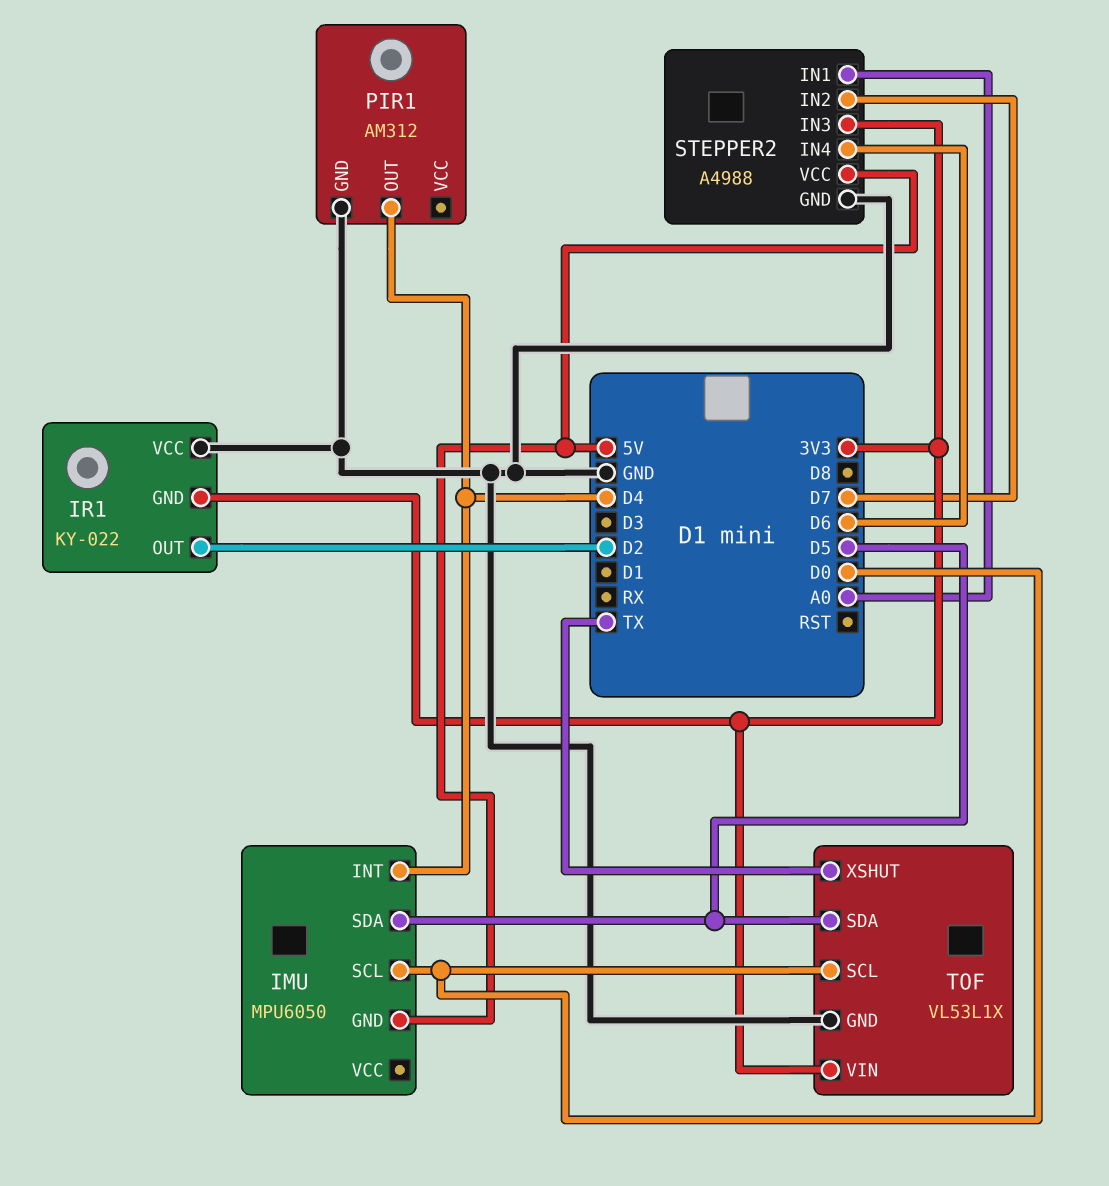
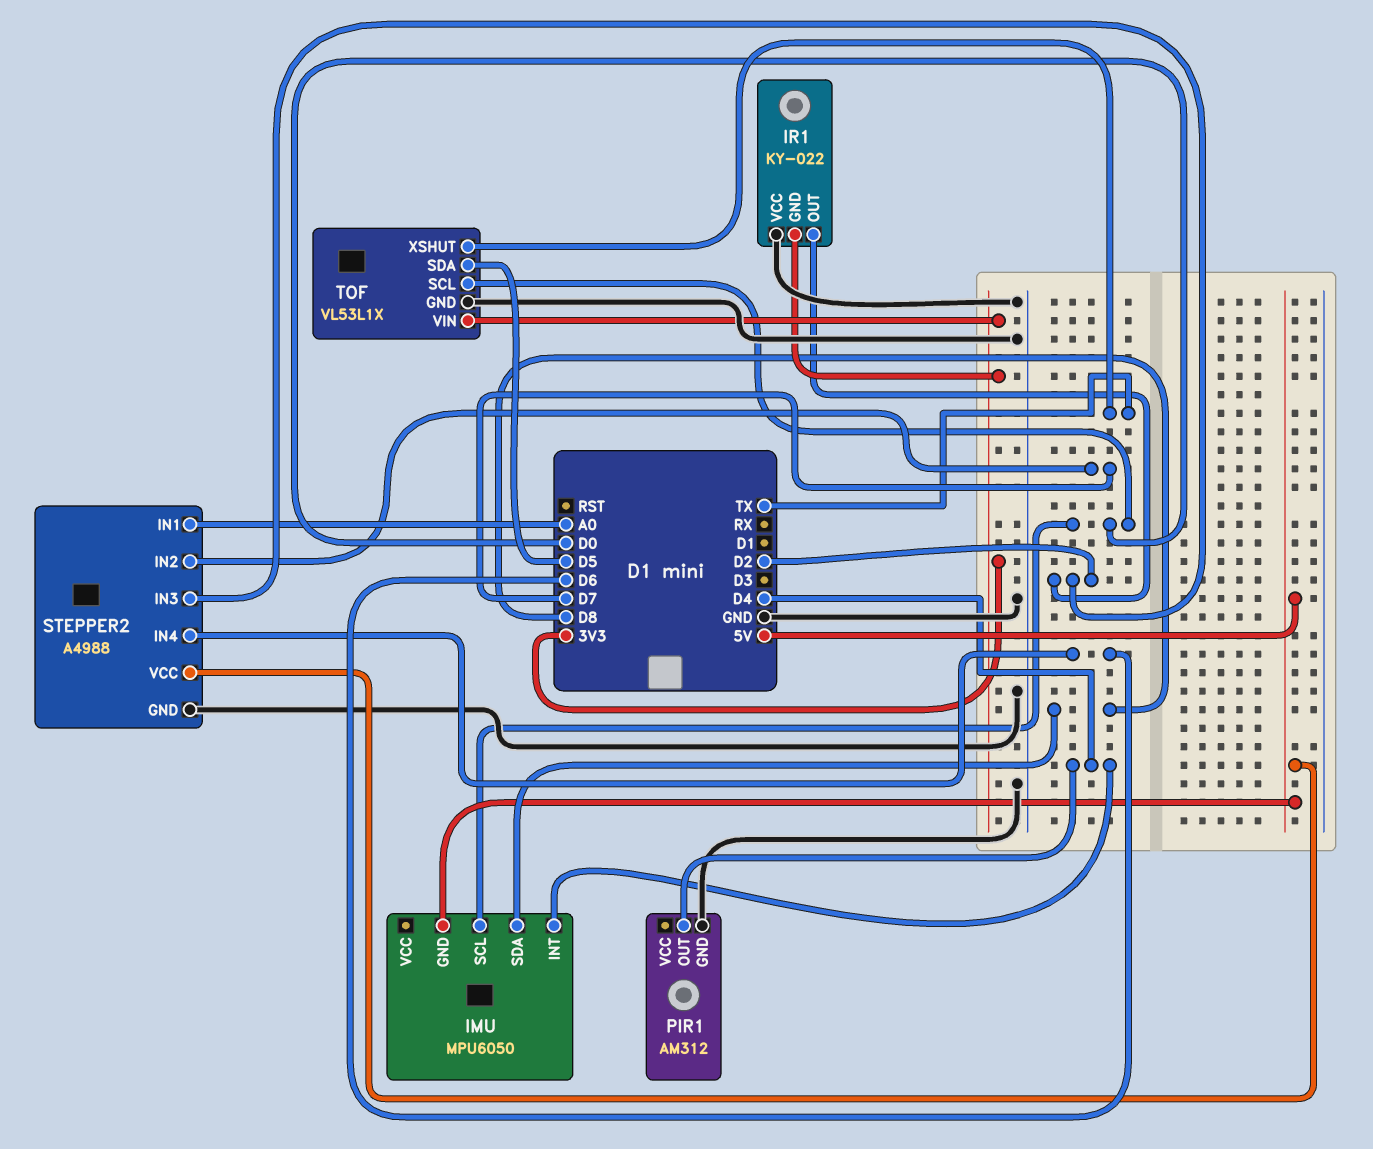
IMU pin SDA: D5 -> D8
STEPPER2 pin IN3: 3V3 -> D2

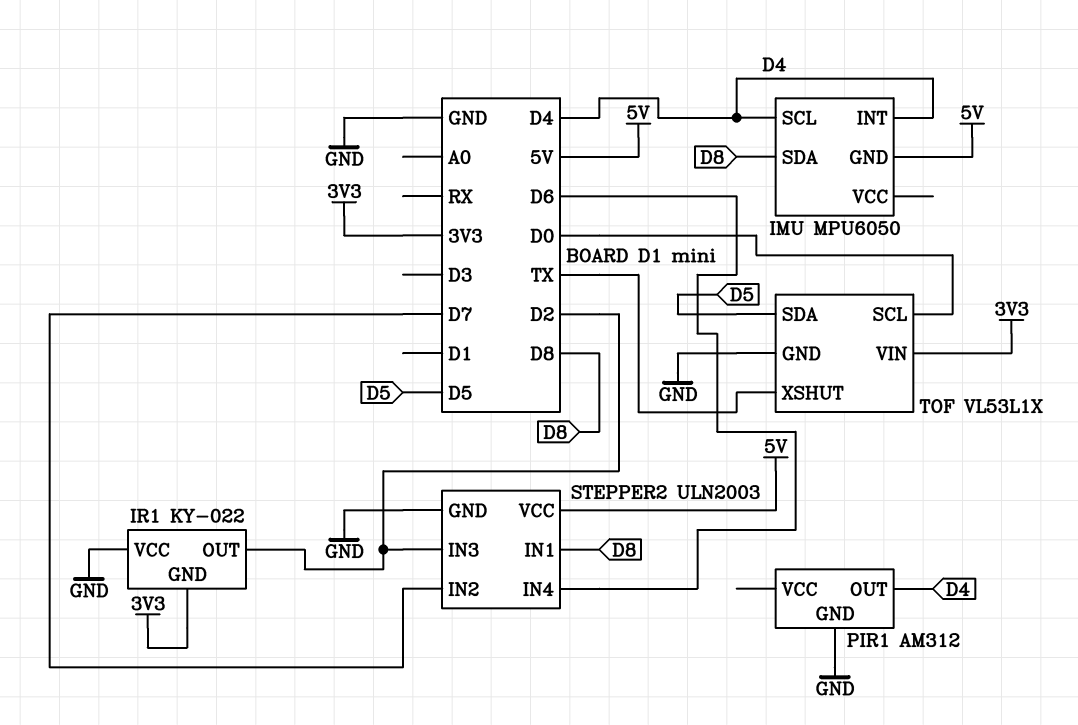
IMU pin SCL: D0 -> D4
STEPPER2: A4988 -> ULN2003
STEPPER2 pin IN1: A0 -> D8

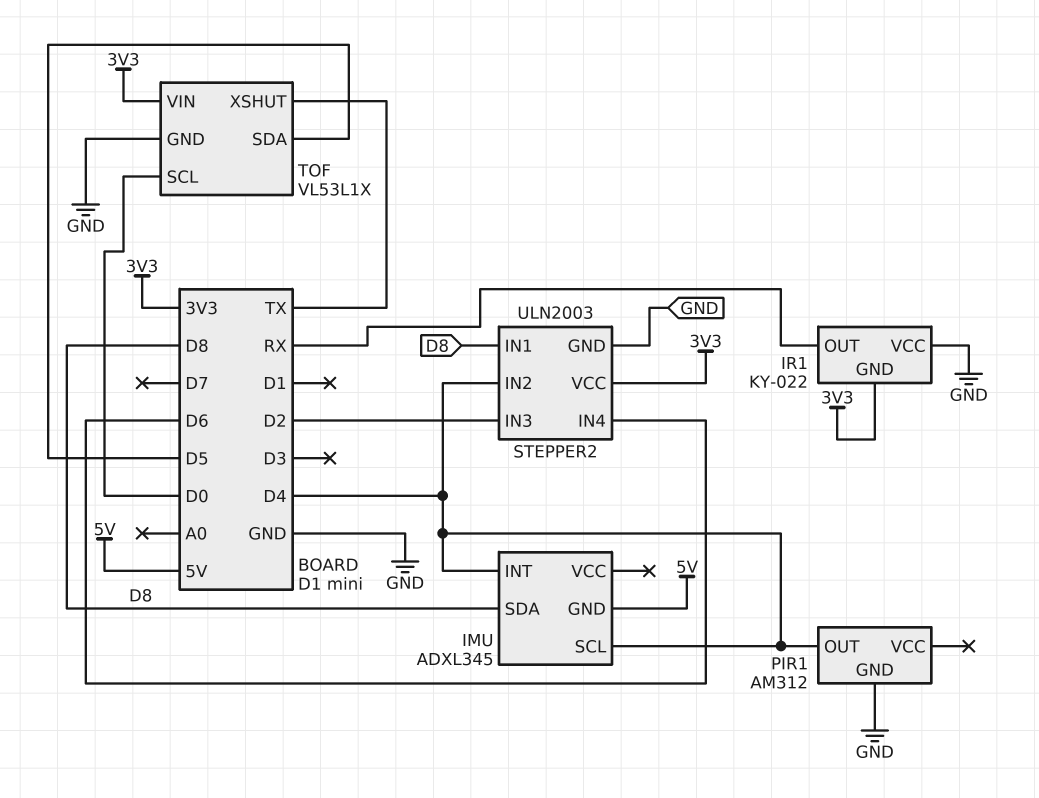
IMU: MPU6050 -> ADXL345
IR1 pin OUT: D2 -> RX
STEPPER2 pin IN2: D7 -> D4
STEPPER2 pin VCC: 5V -> 3V3

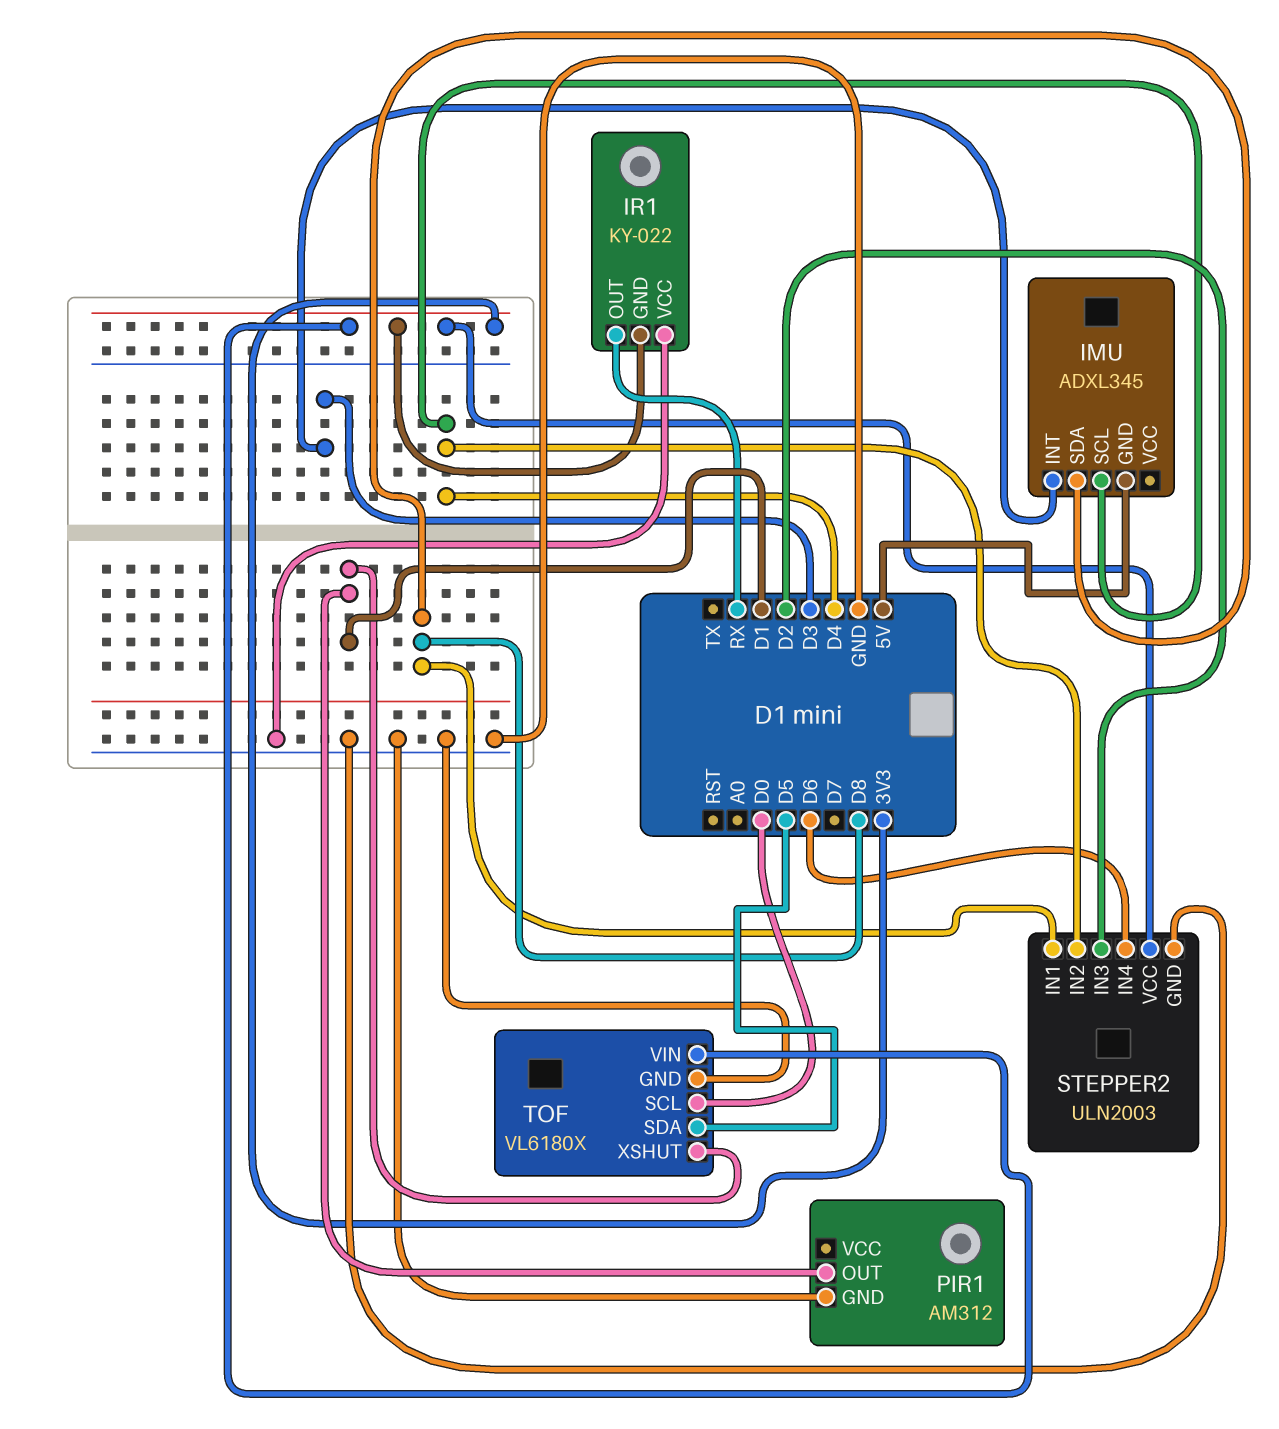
IMU pin INT: D4 -> D3
PIR1 pin OUT: D4 -> D1
TOF: VL53L1X -> VL6180X
TOF pin XSHUT: TX -> D1

